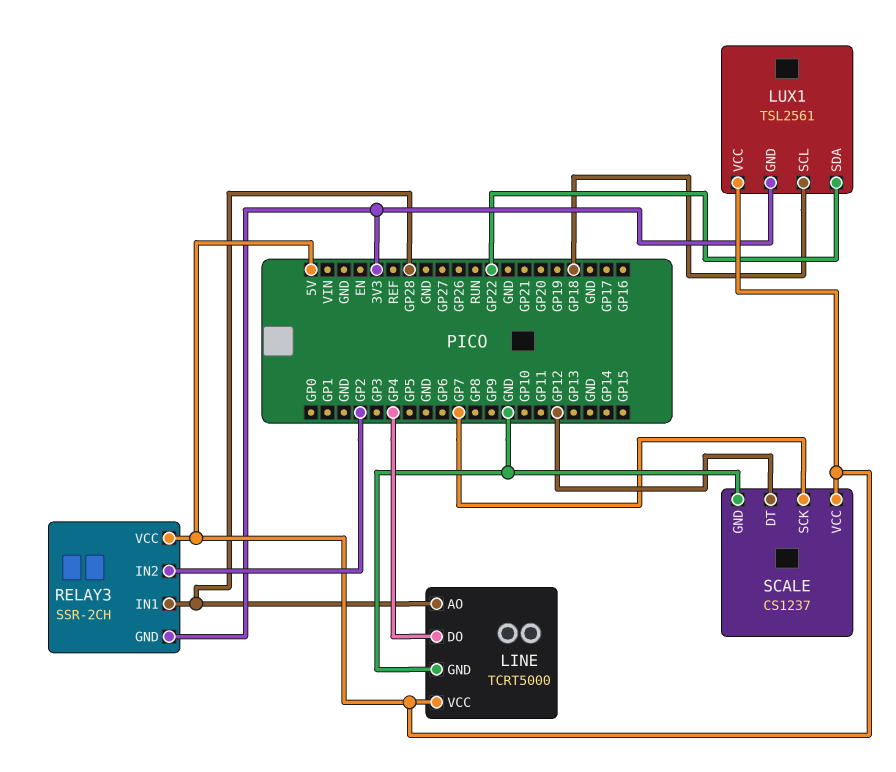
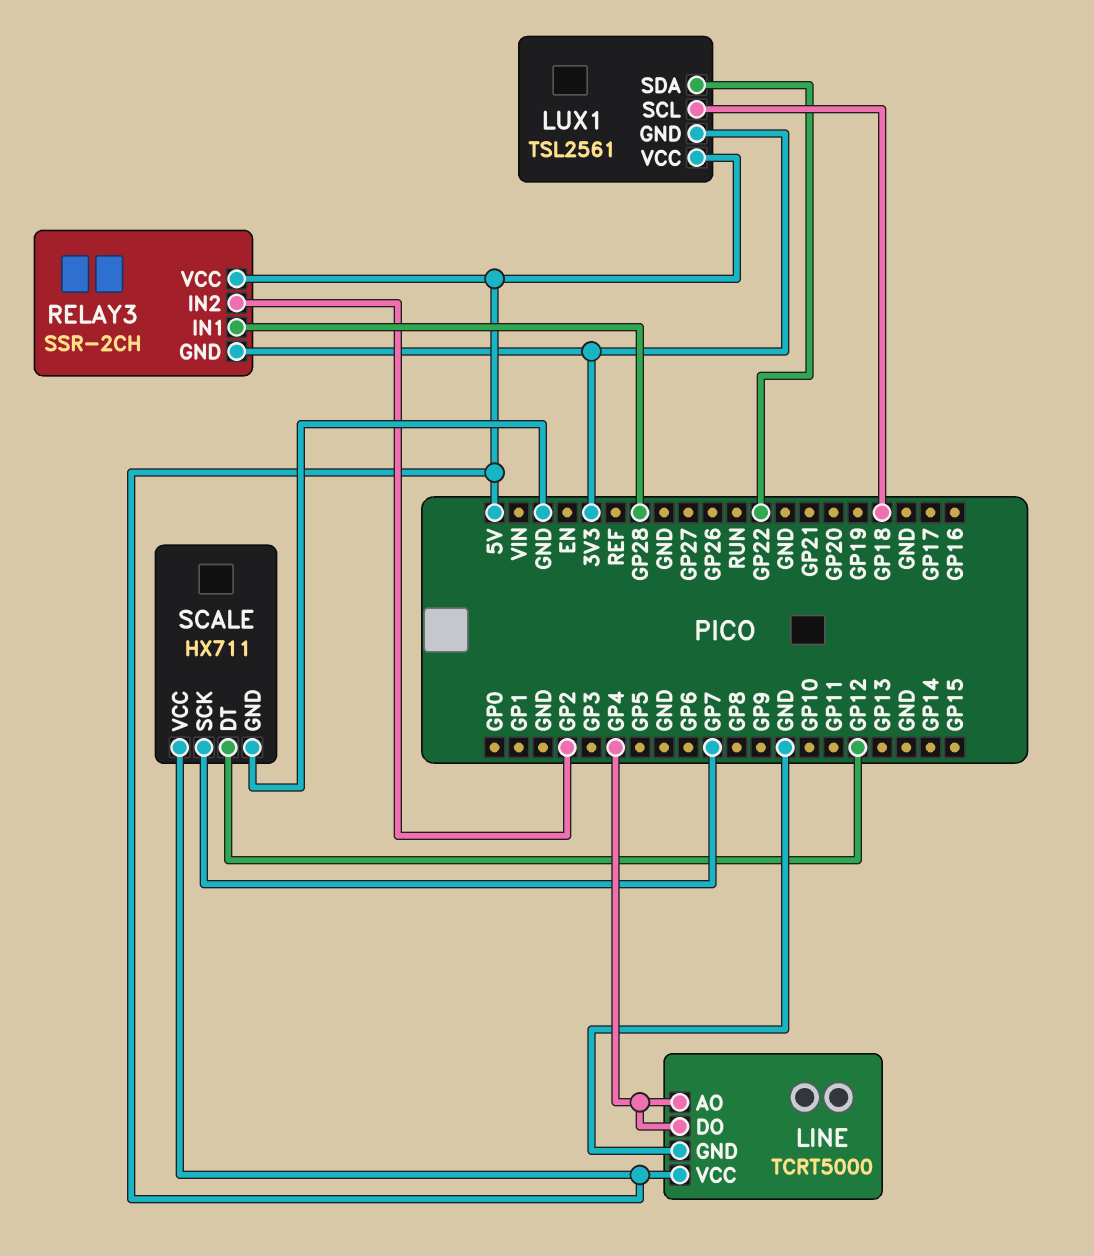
LINE pin AO: GP28 -> GP4
SCALE: CS1237 -> HX711

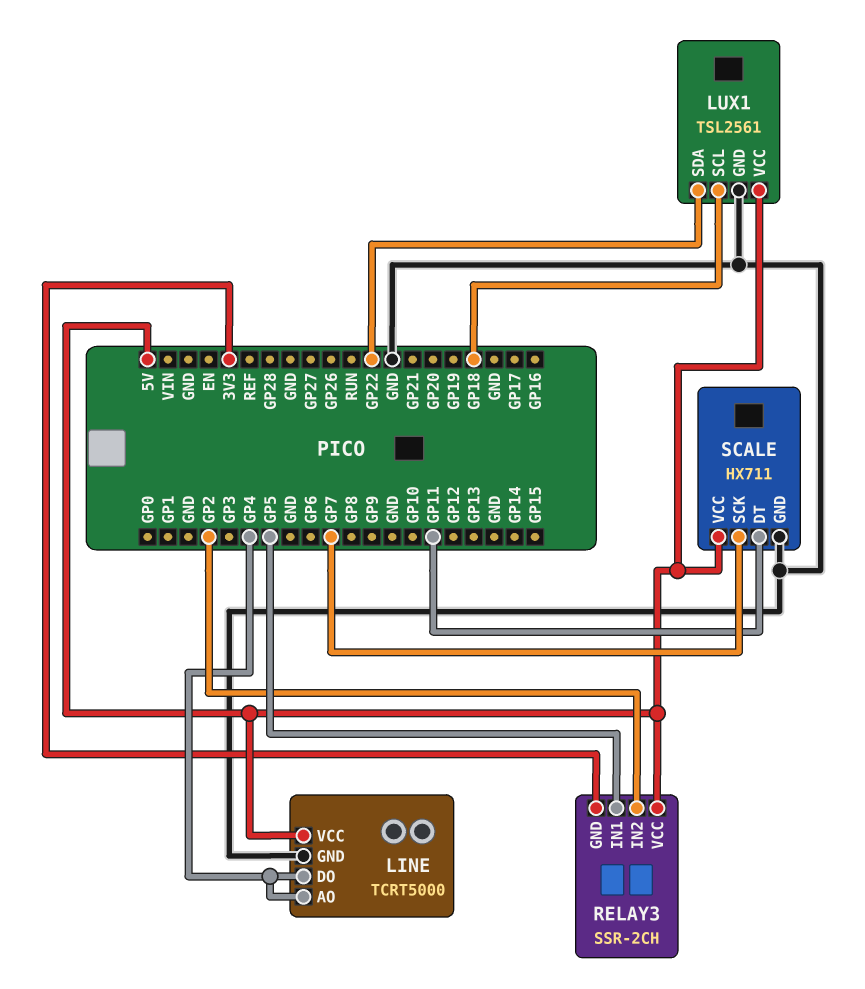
LUX1 pin GND: 3V3 -> GND
RELAY3 pin IN1: GP28 -> GP5
SCALE pin DT: GP12 -> GP11

